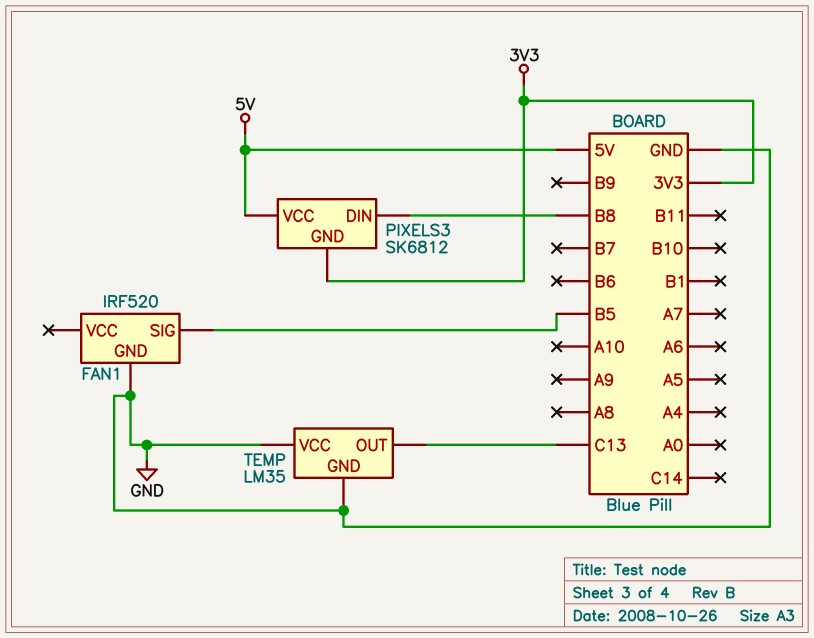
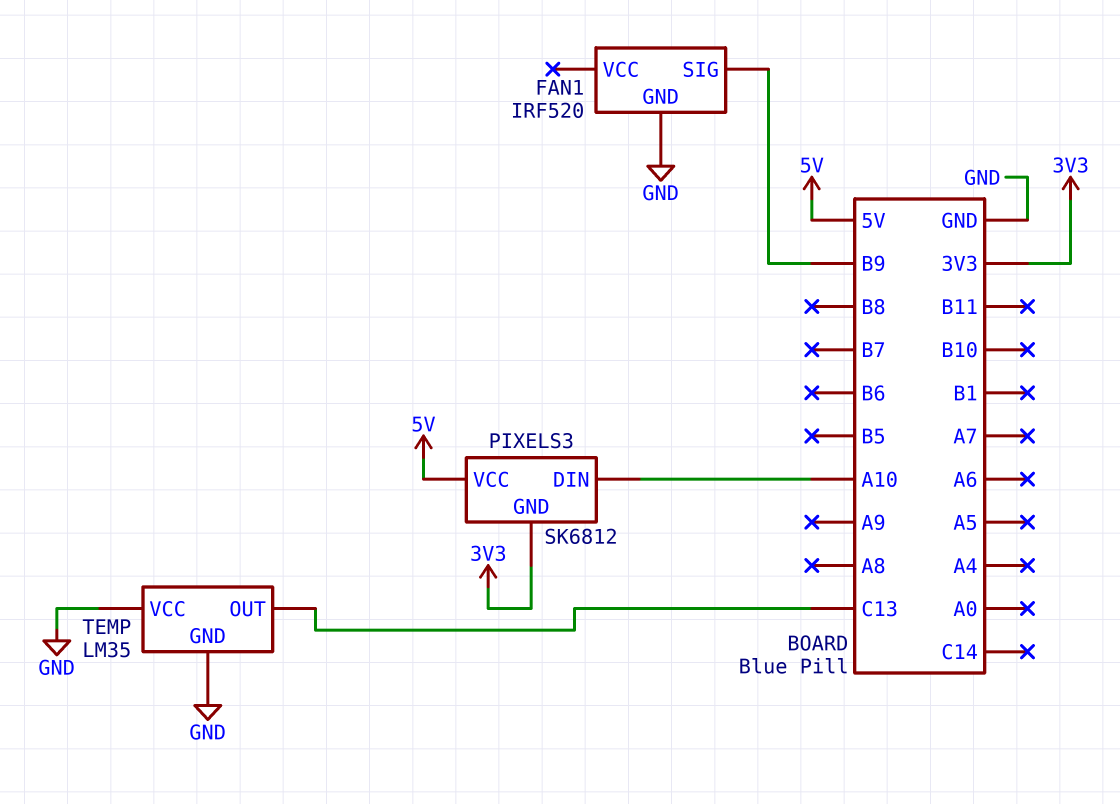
FAN1 pin SIG: B5 -> B9
PIXELS3 pin DIN: B8 -> A10

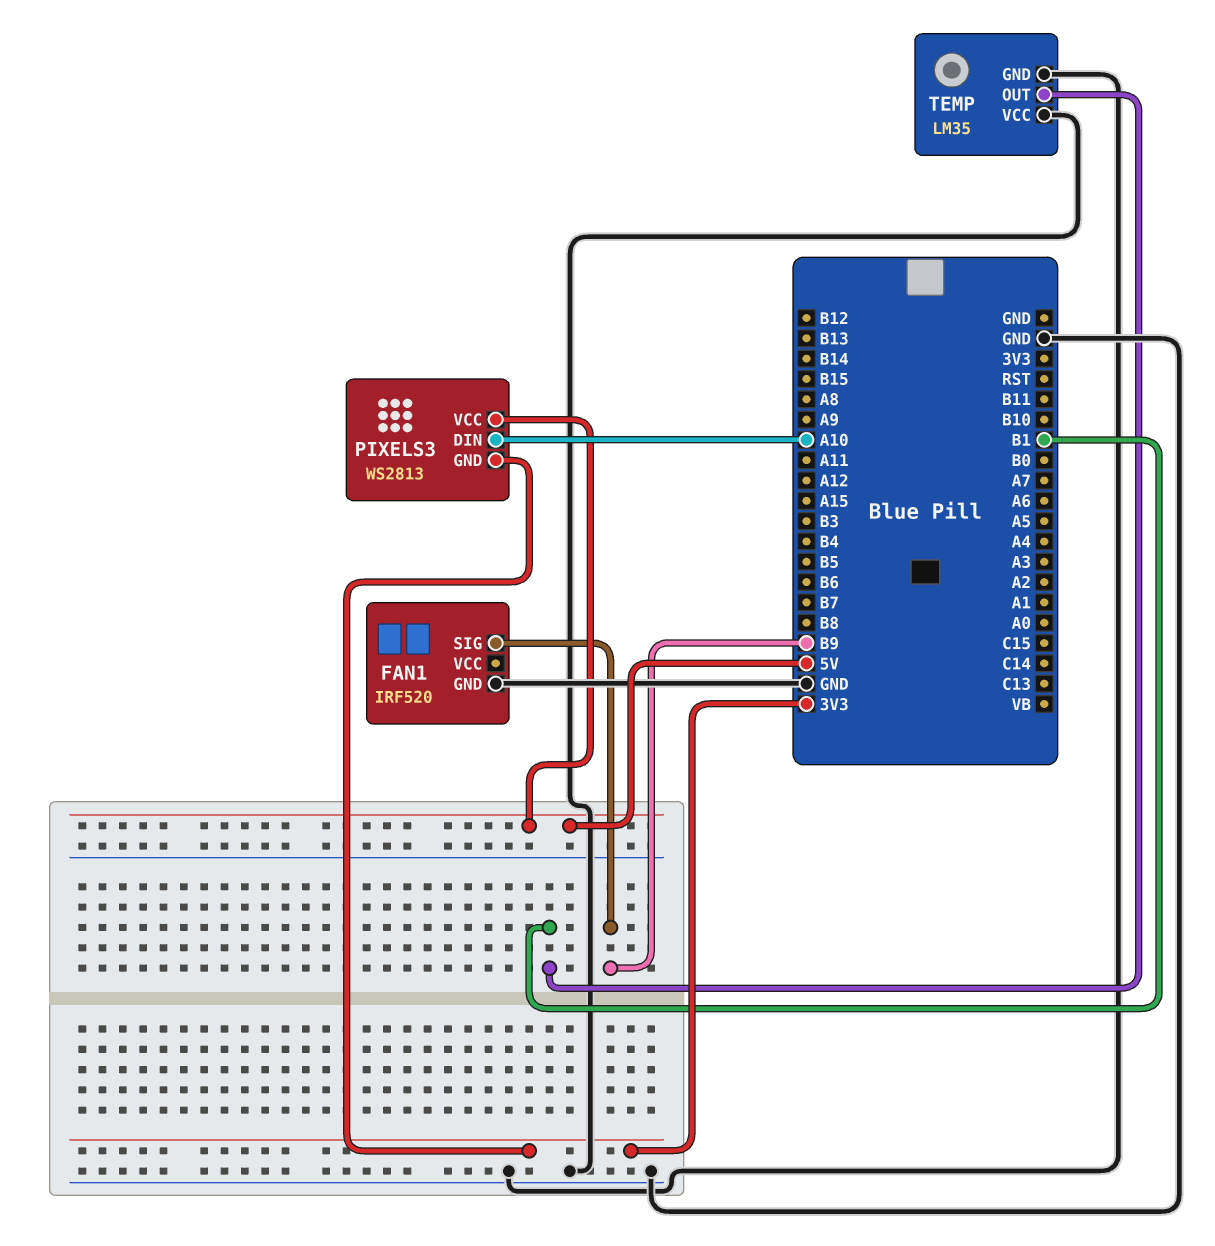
PIXELS3: SK6812 -> WS2813
TEMP pin OUT: C13 -> B1

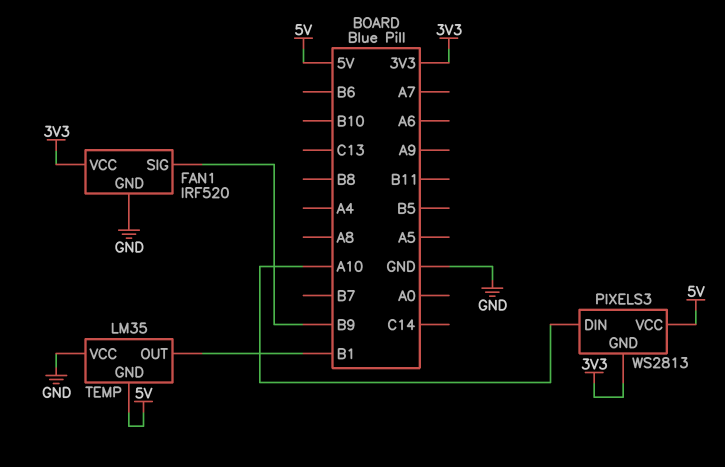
FAN1 pin VCC: none -> 3V3
TEMP pin GND: GND -> 5V

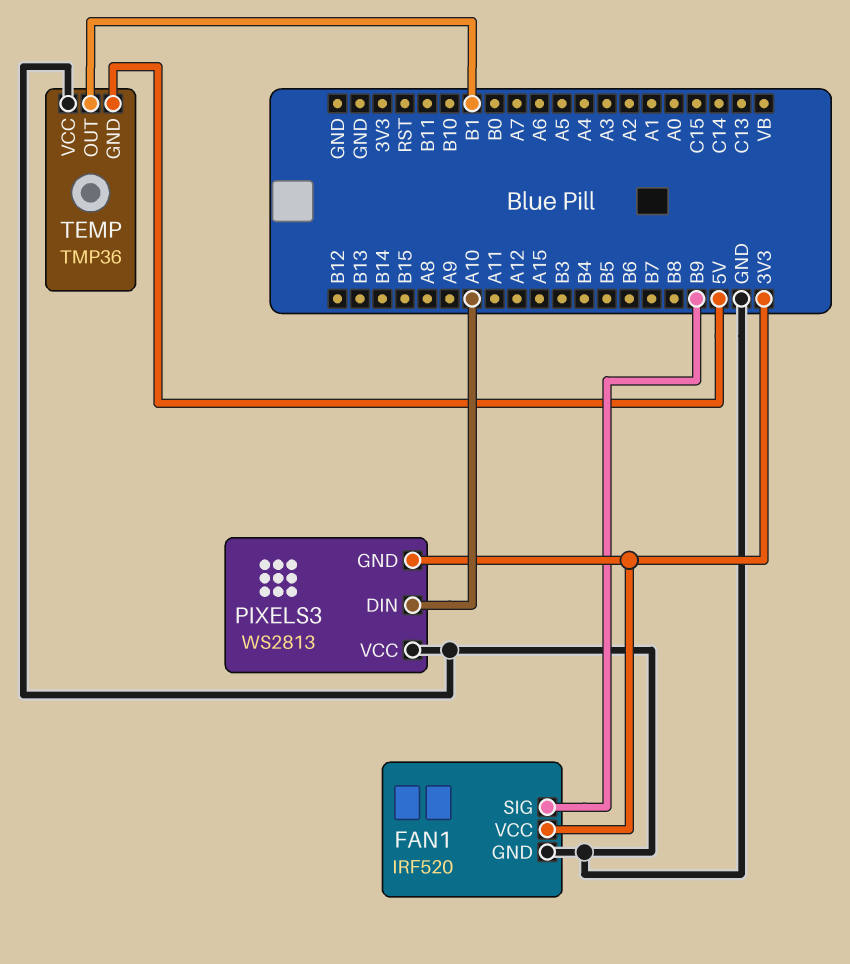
PIXELS3 pin VCC: 5V -> GND
TEMP: LM35 -> TMP36

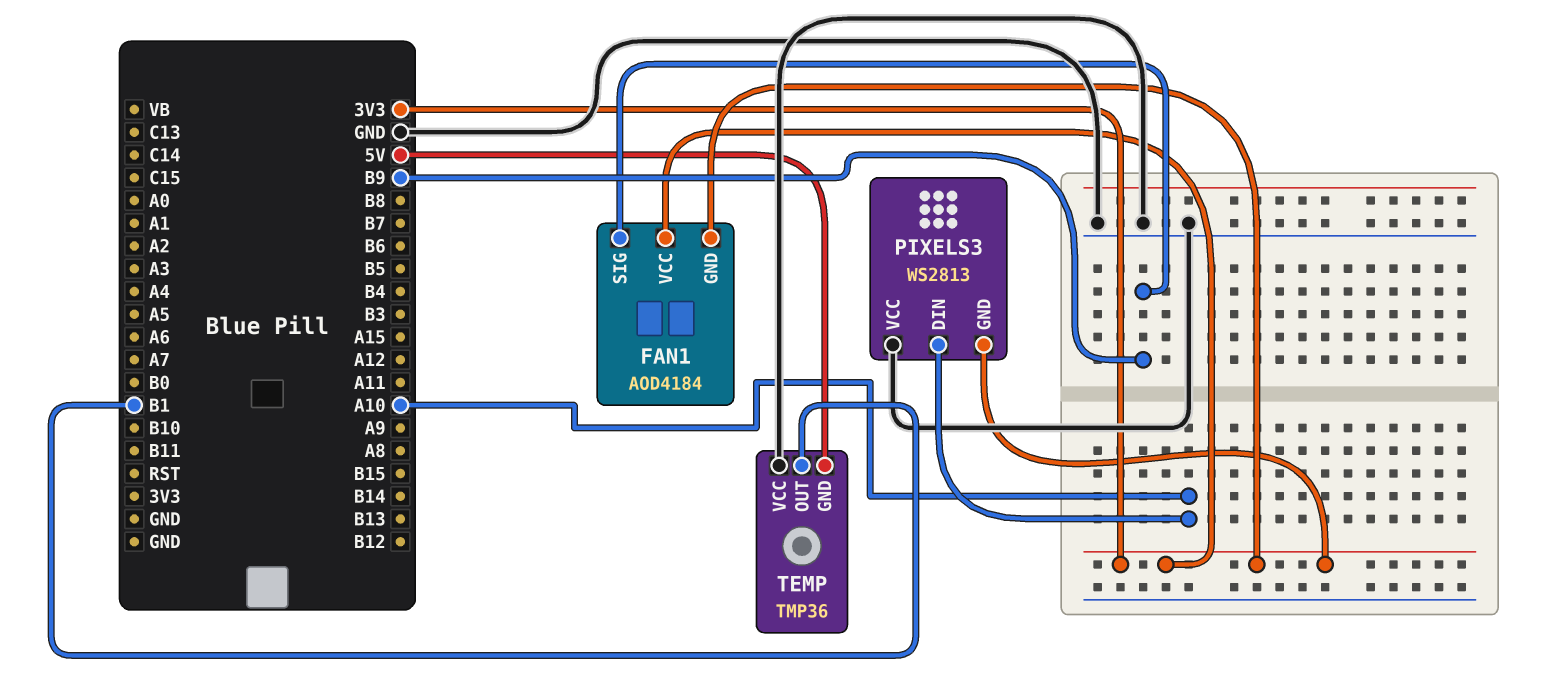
FAN1: IRF520 -> AOD4184
FAN1 pin GND: GND -> 3V3

